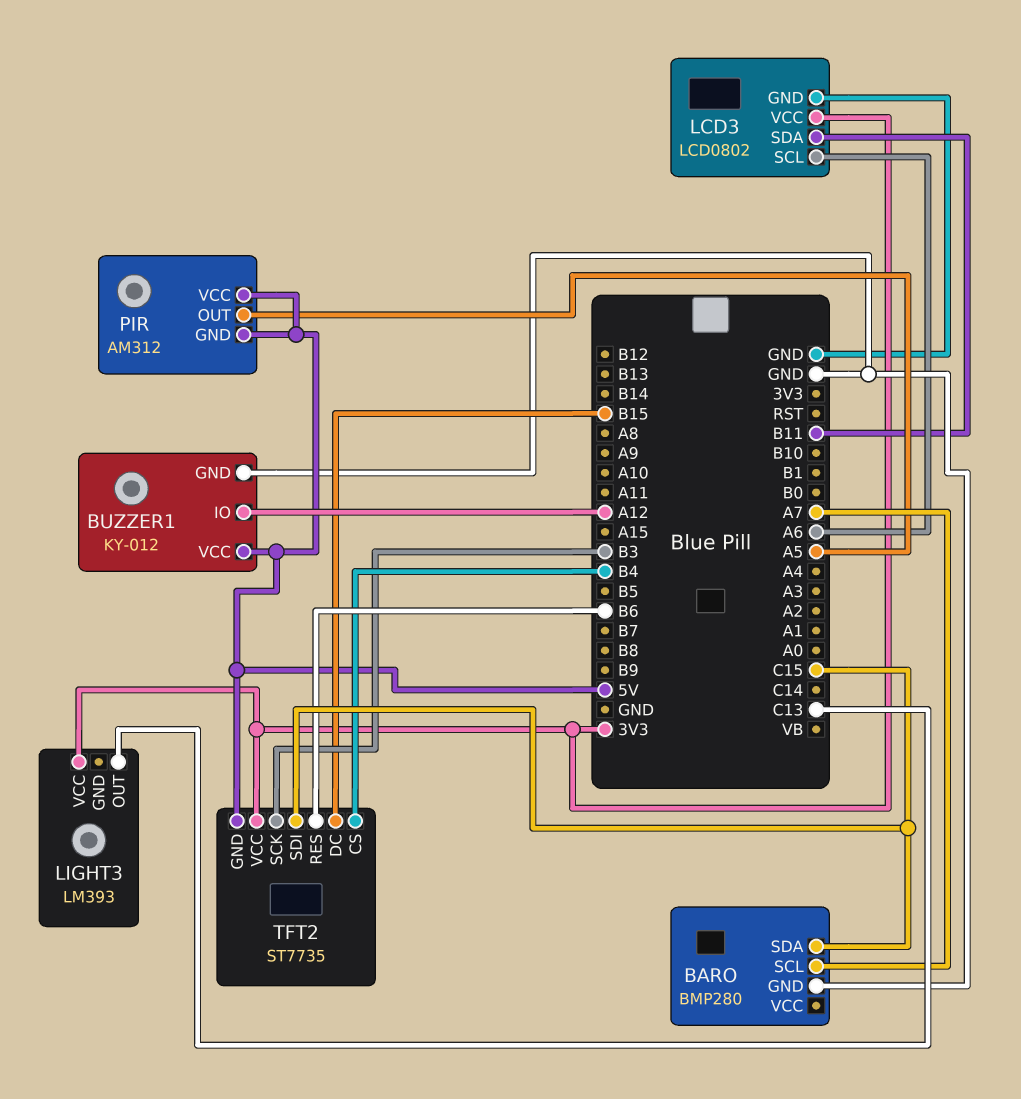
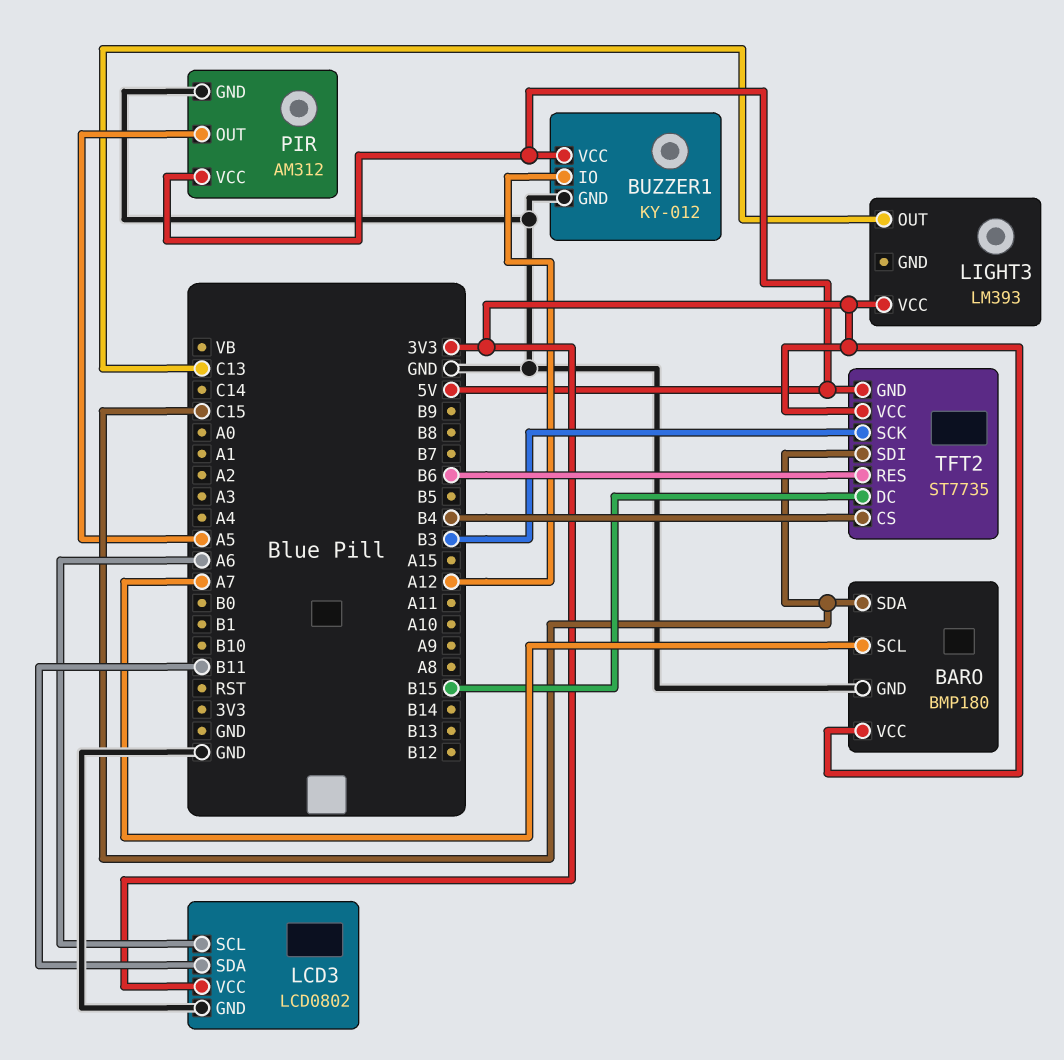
BARO: BMP280 -> BMP180
BARO pin VCC: none -> 3V3
PIR pin GND: 5V -> GND

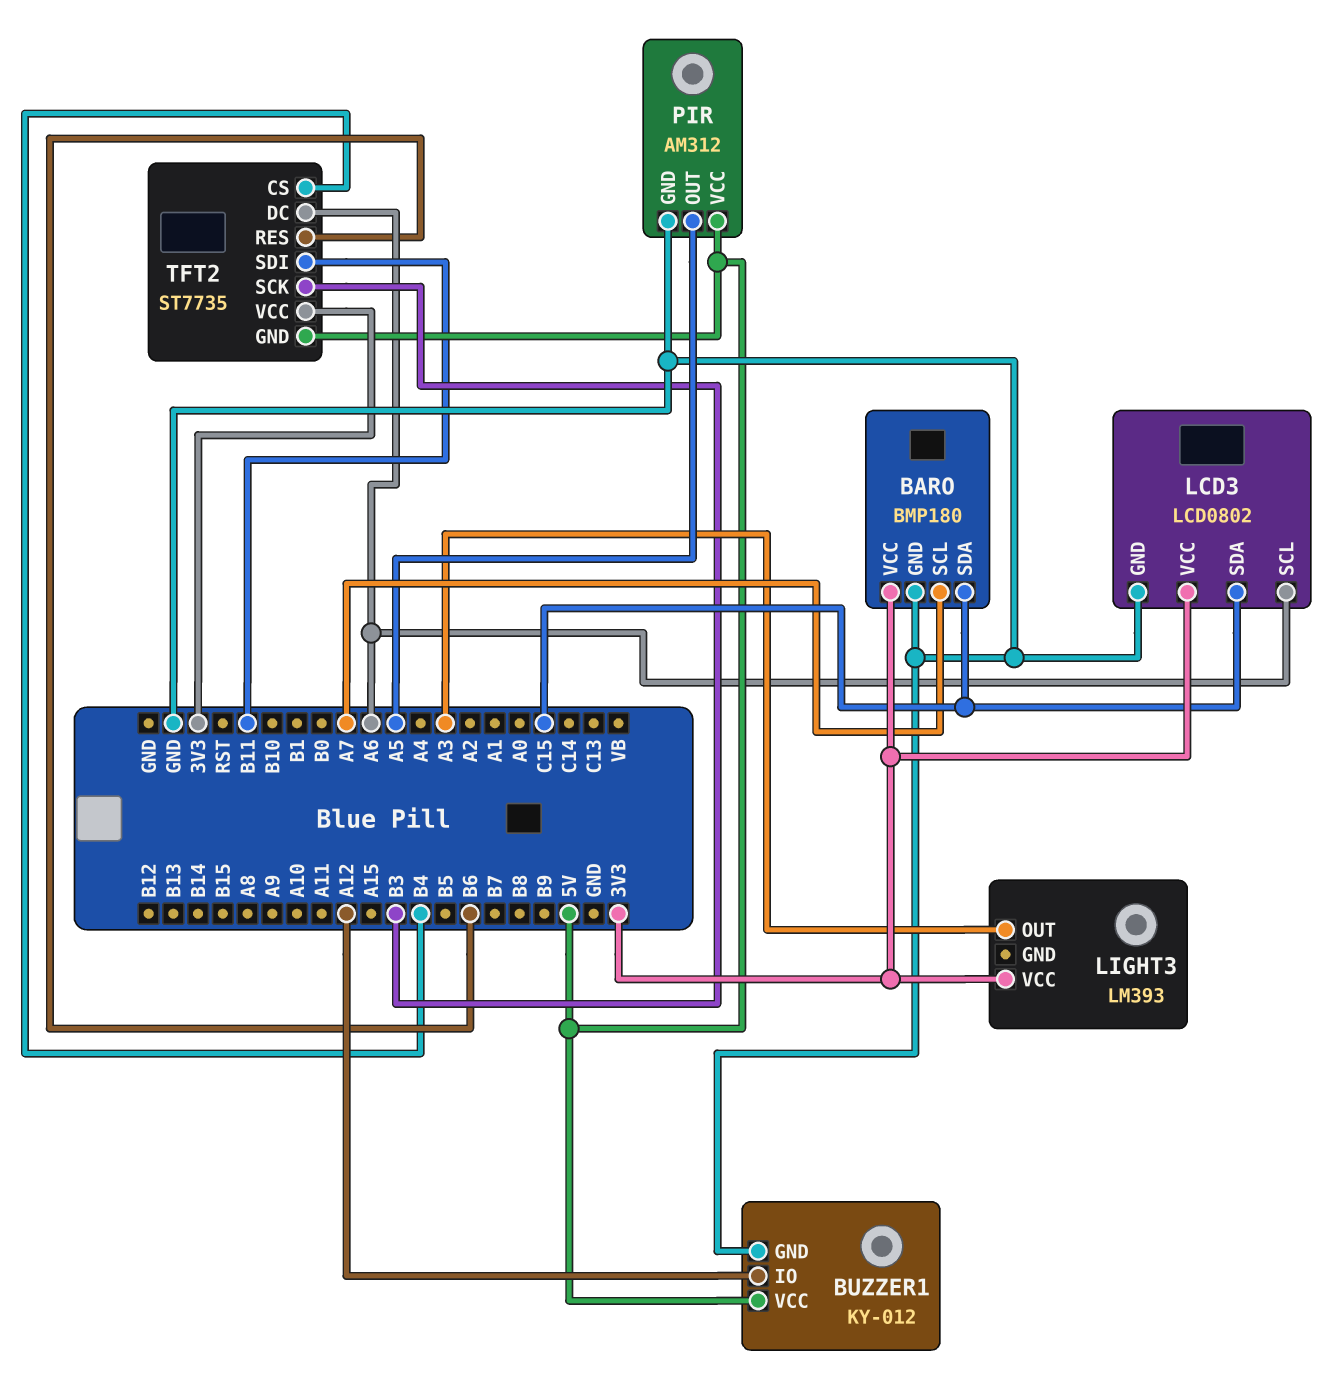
LCD3 pin SDA: B11 -> C15
LIGHT3 pin OUT: C13 -> A3
TFT2 pin DC: B15 -> A6
TFT2 pin SDI: C15 -> B11

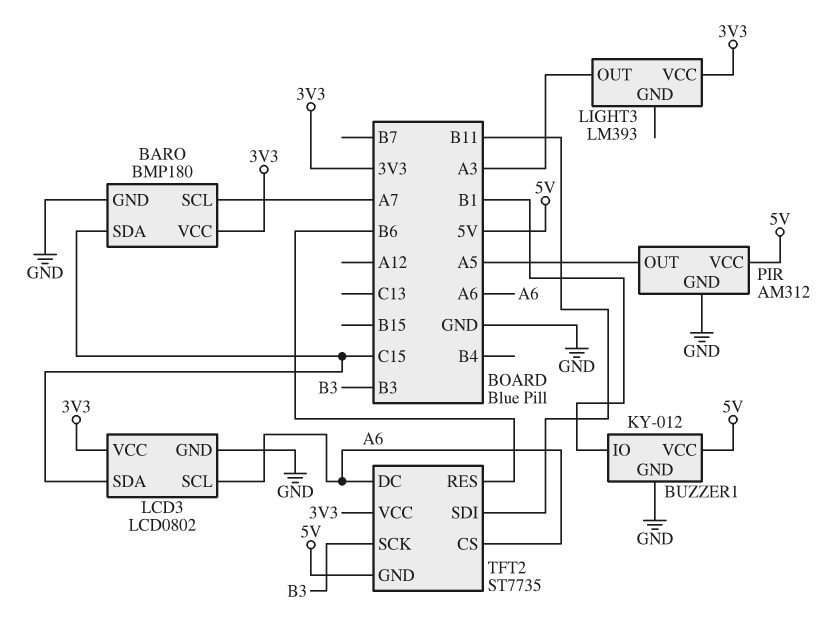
BUZZER1 pin IO: A12 -> B1
TFT2 pin CS: B4 -> A6

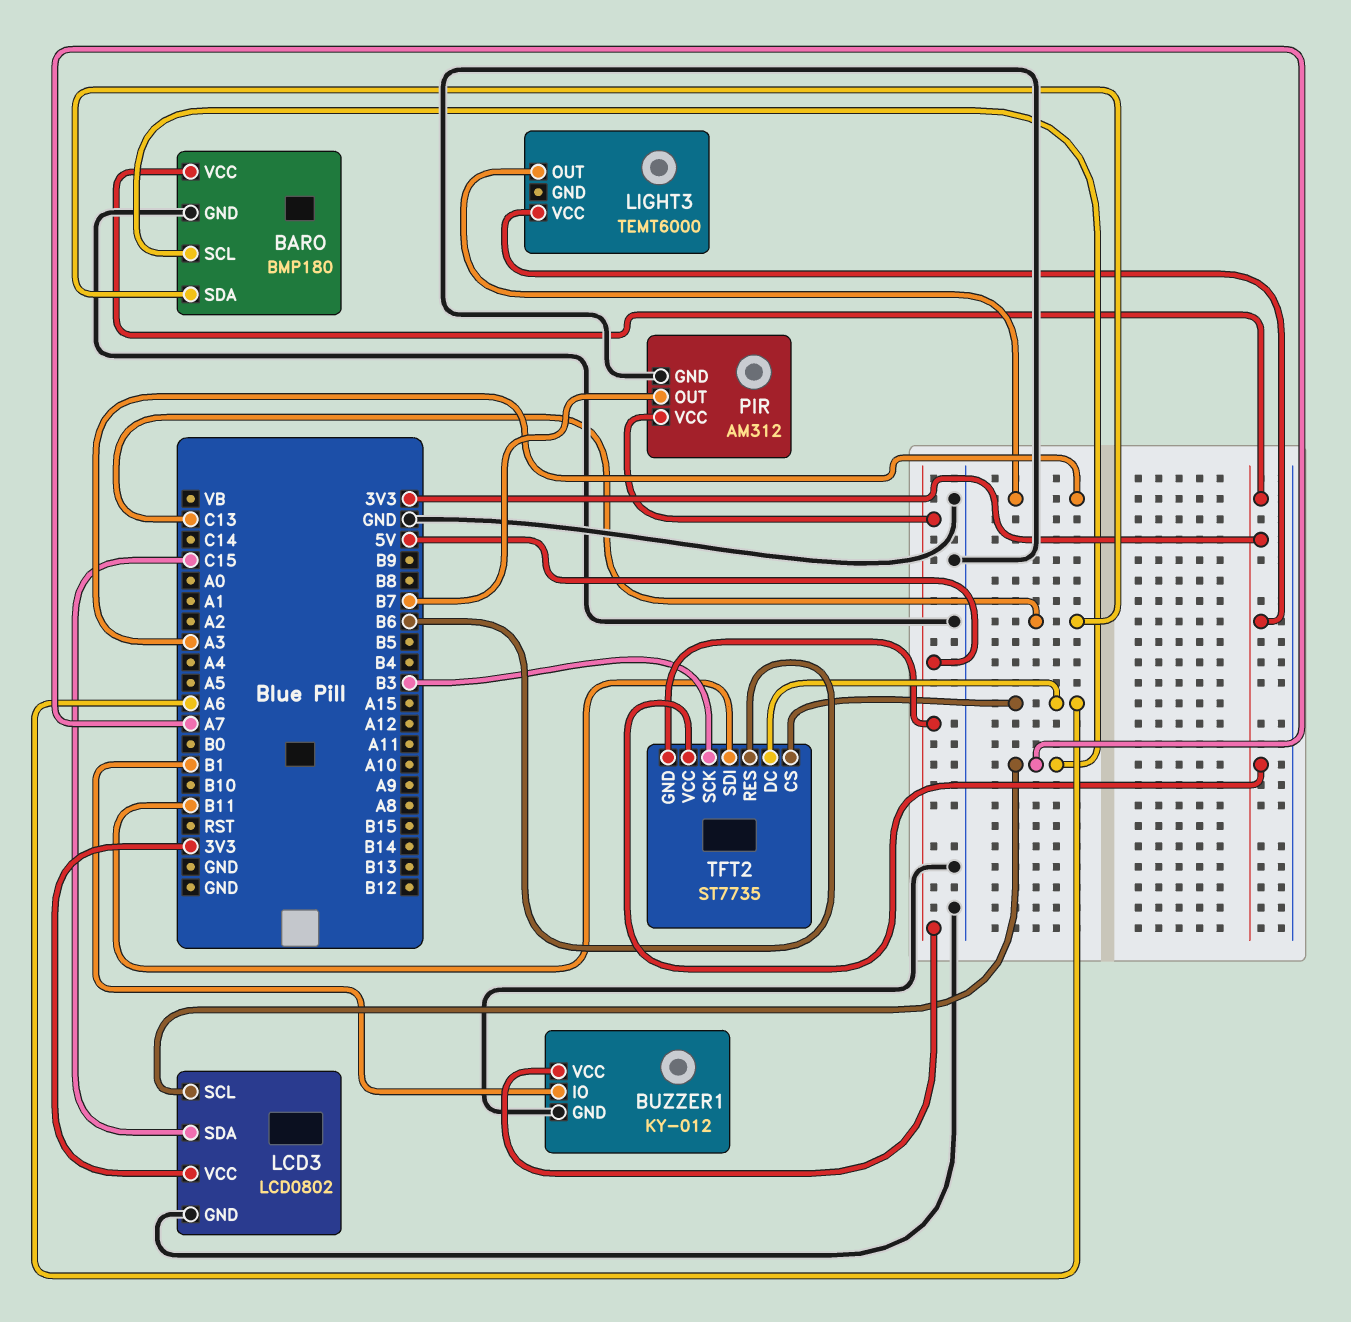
BARO pin SDA: C15 -> C13
LCD3 pin SCL: A6 -> A7
LIGHT3: LM393 -> TEMT6000
PIR pin OUT: A5 -> B7

